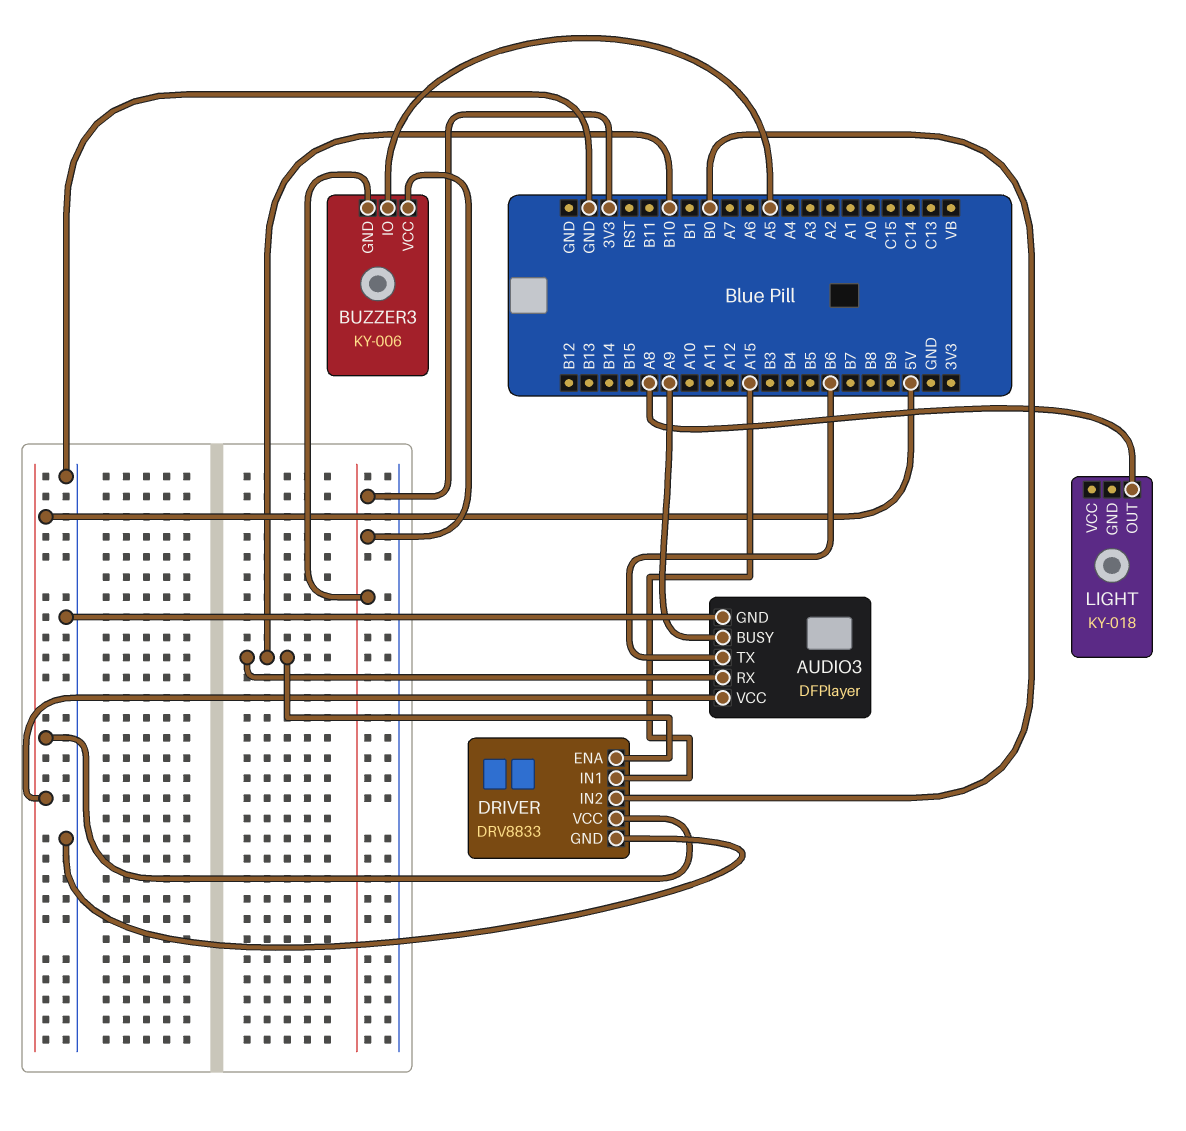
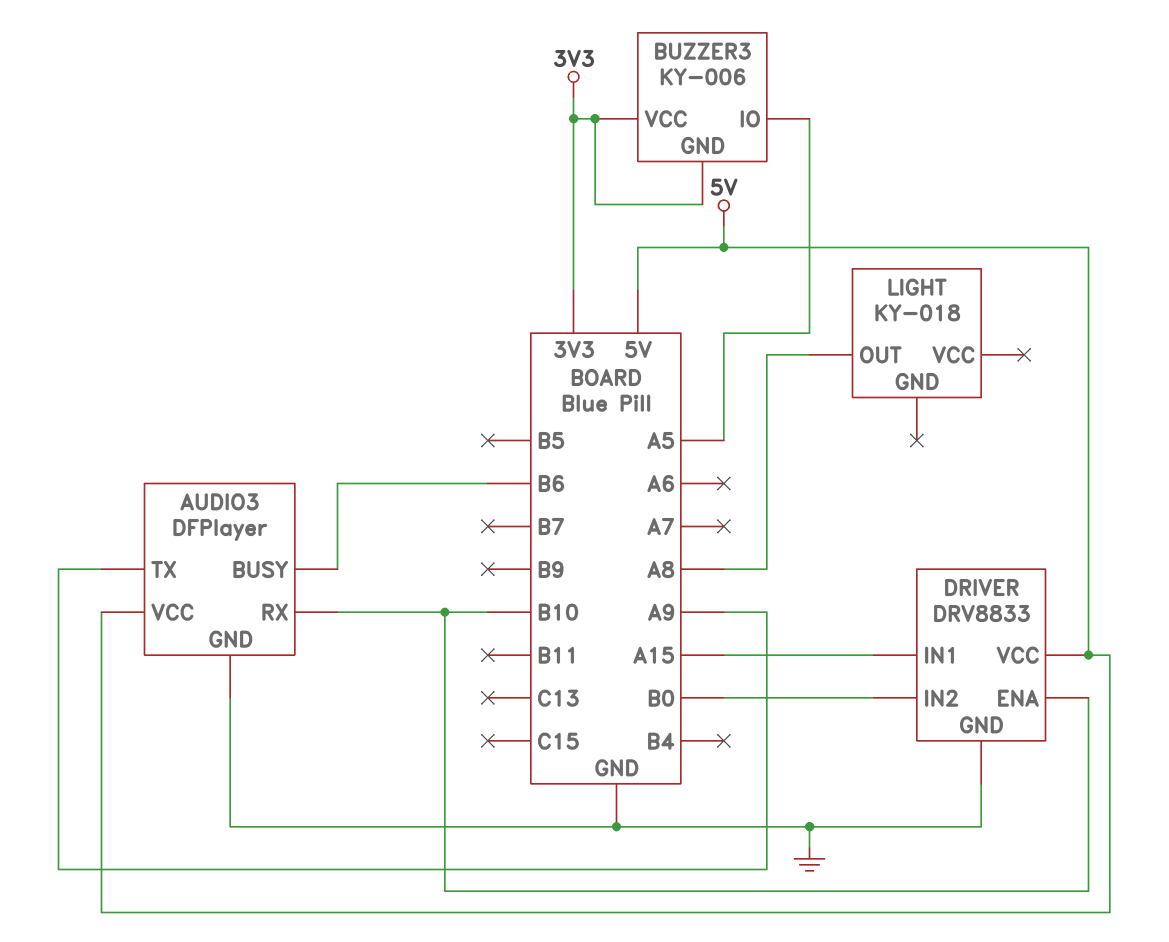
AUDIO3 pin BUSY: A9 -> B6
AUDIO3 pin TX: B6 -> A9

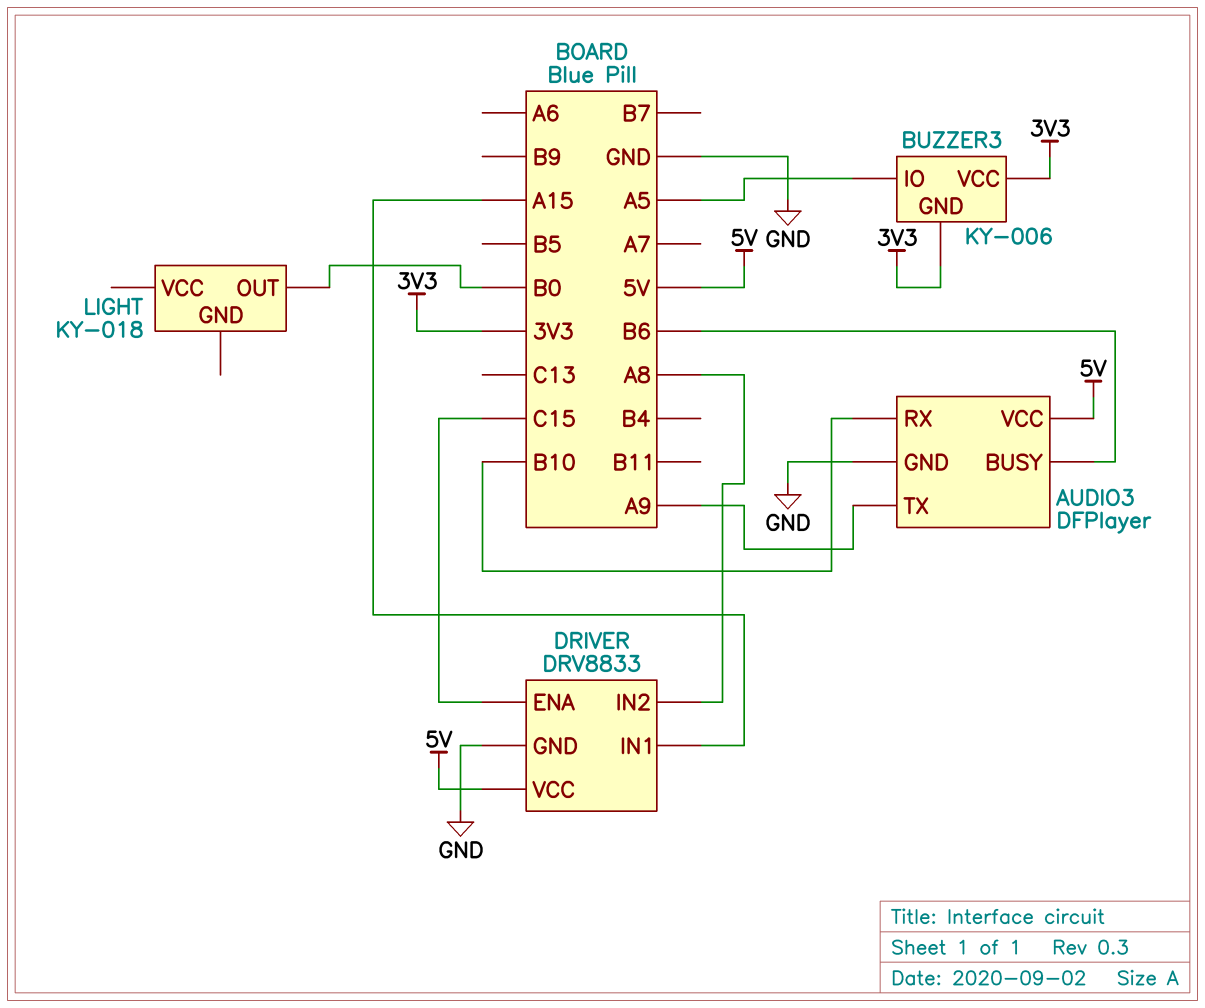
DRIVER pin ENA: B10 -> C15
DRIVER pin IN2: B0 -> A8
LIGHT pin OUT: A8 -> B0

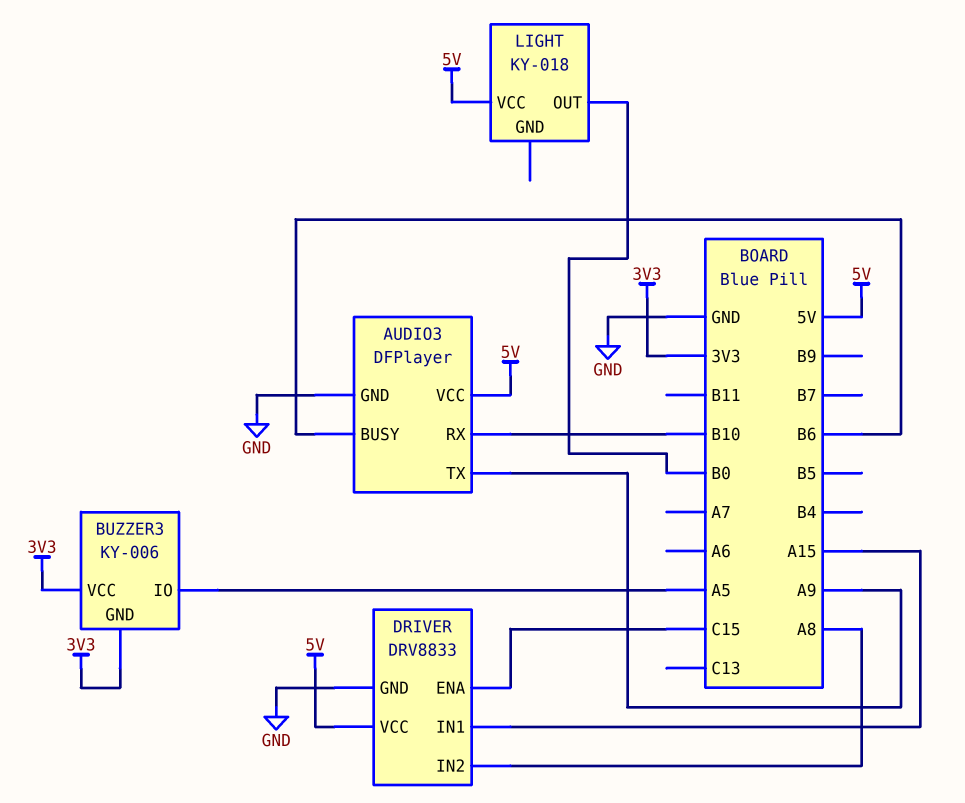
LIGHT pin VCC: none -> 5V

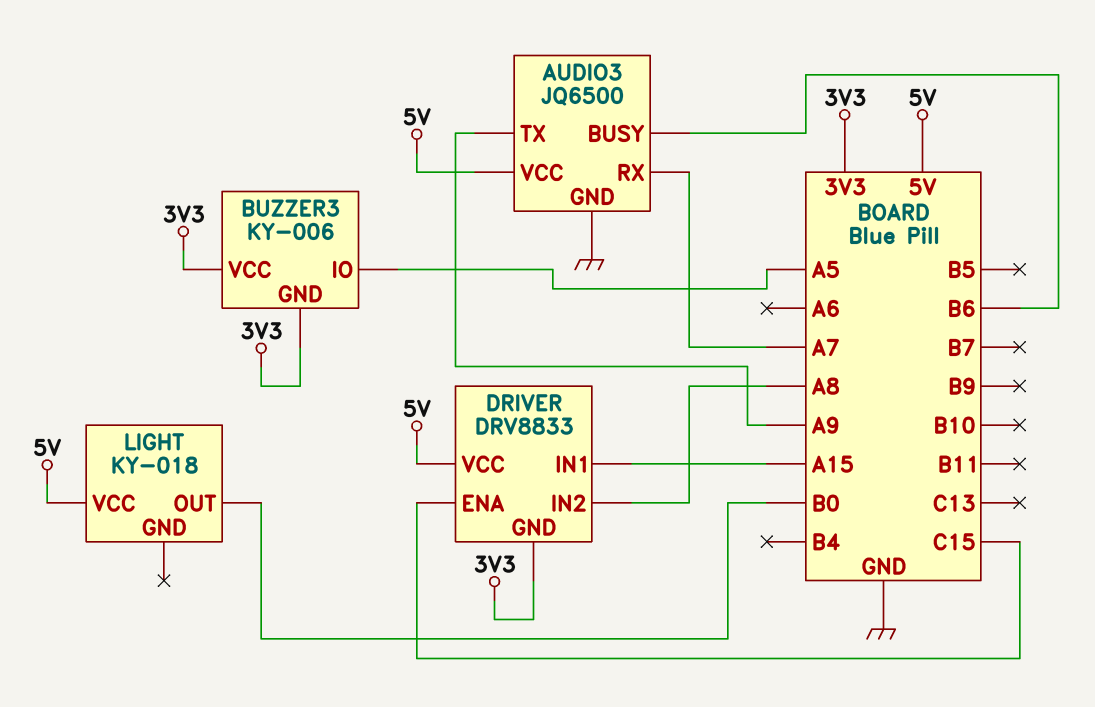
AUDIO3: DFPlayer -> JQ6500
AUDIO3 pin RX: B10 -> A7
DRIVER pin GND: GND -> 3V3

